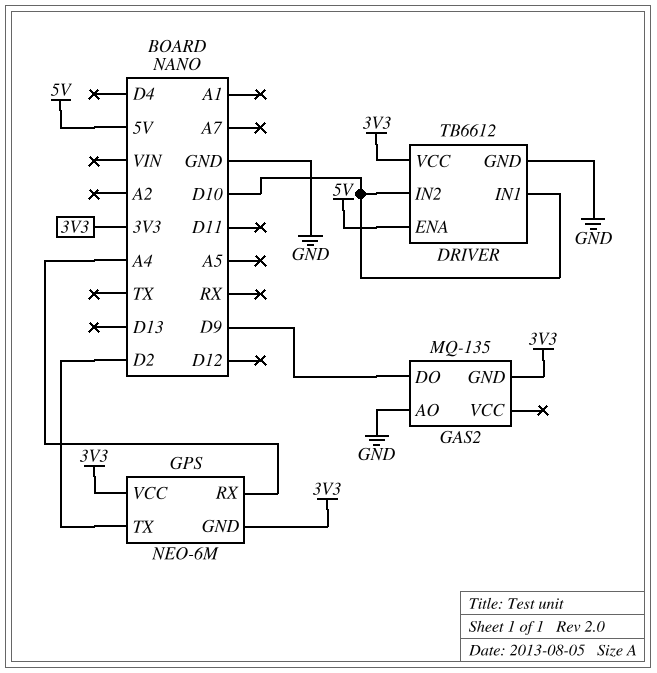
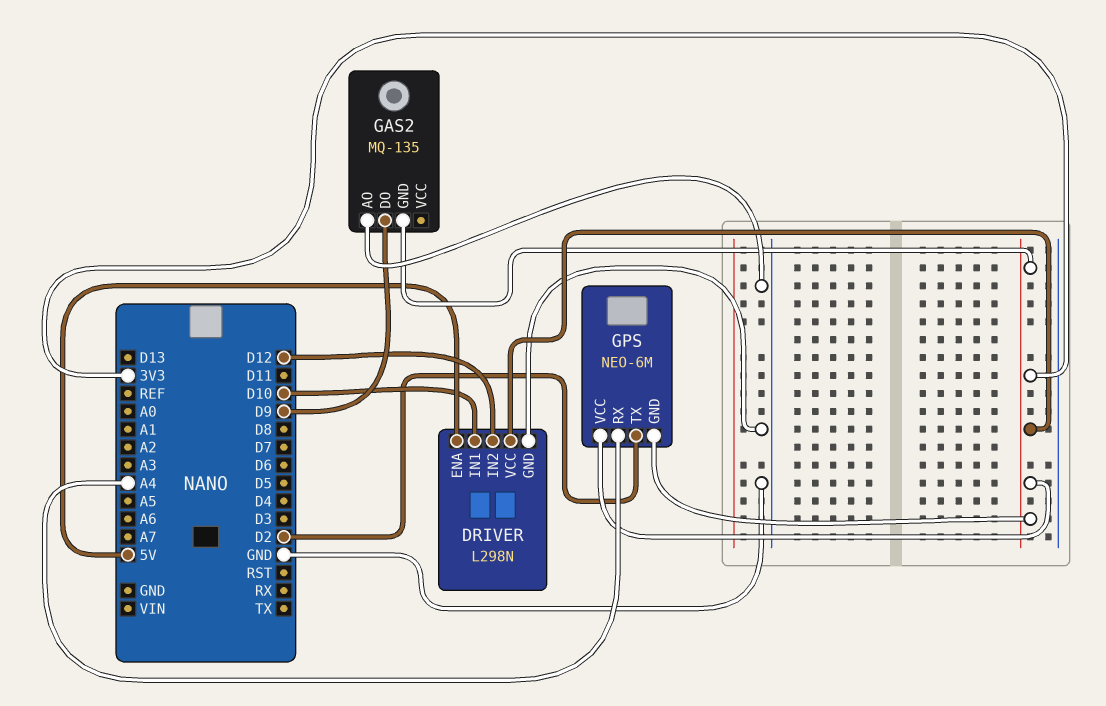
DRIVER: TB6612 -> L298N
DRIVER pin IN2: D10 -> D12

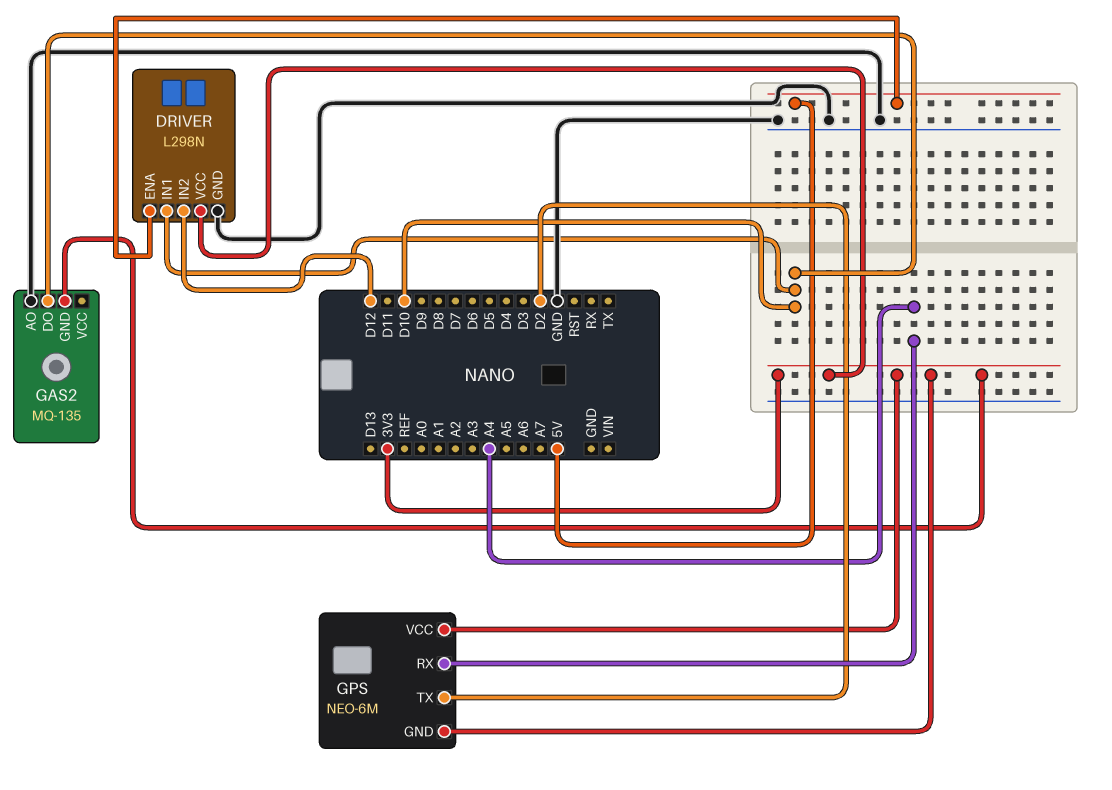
GAS2 pin DO: D9 -> D10

